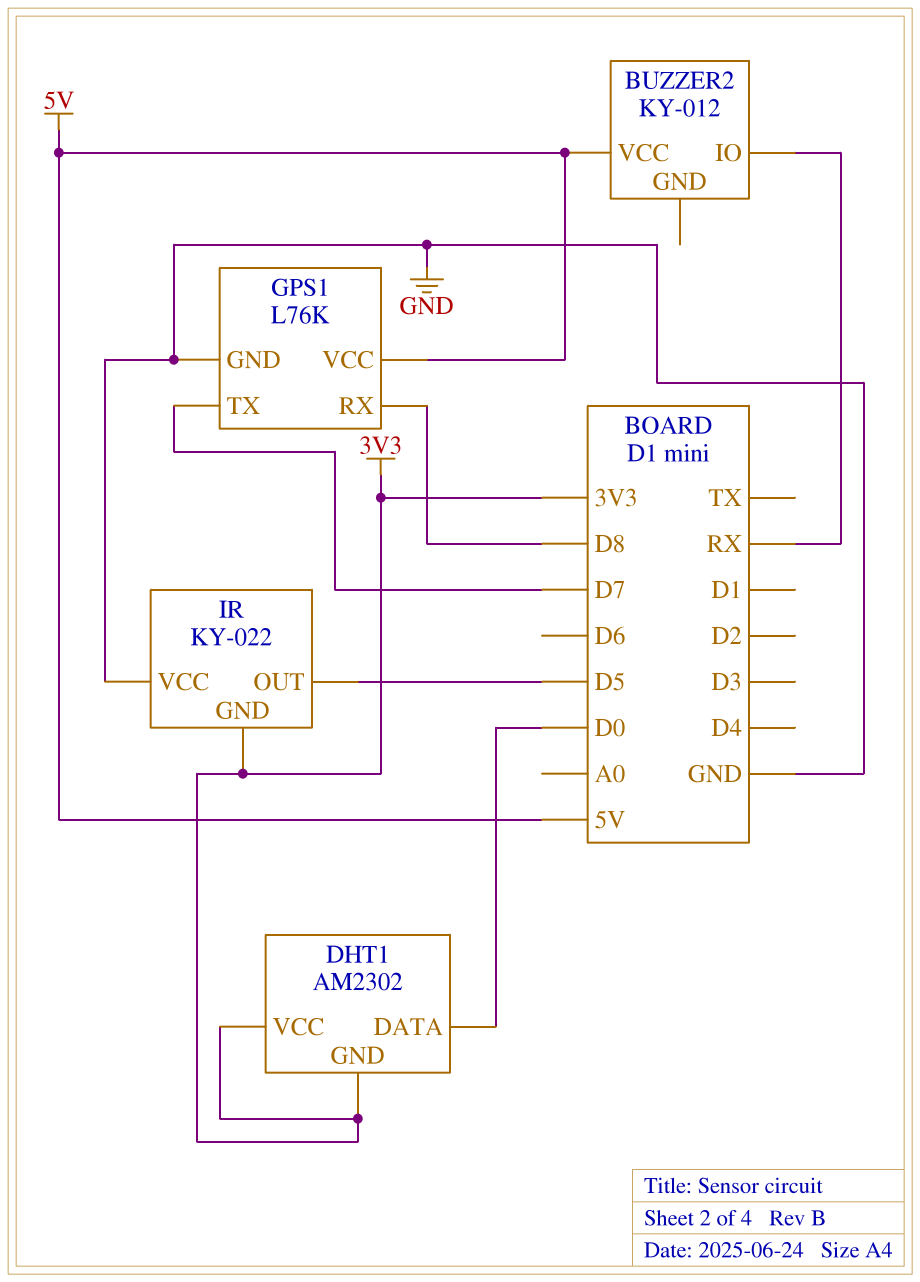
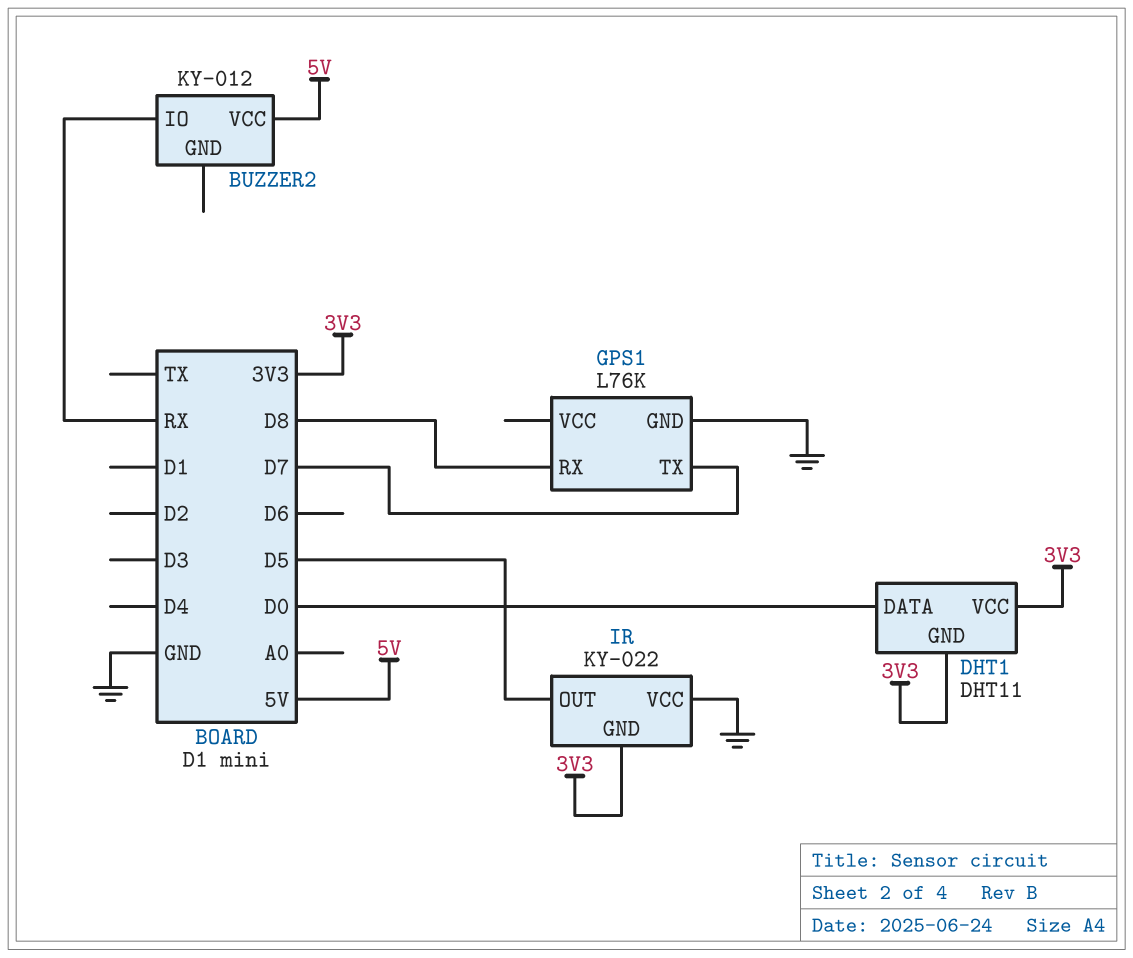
DHT1: AM2302 -> DHT11
GPS1 pin VCC: 5V -> none

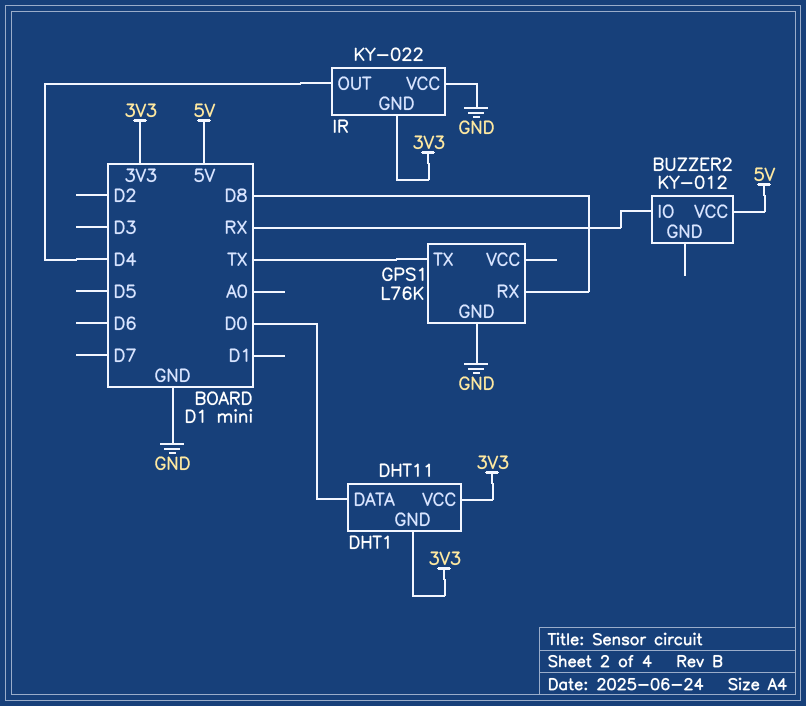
GPS1 pin TX: D7 -> TX
IR pin OUT: D5 -> D4

